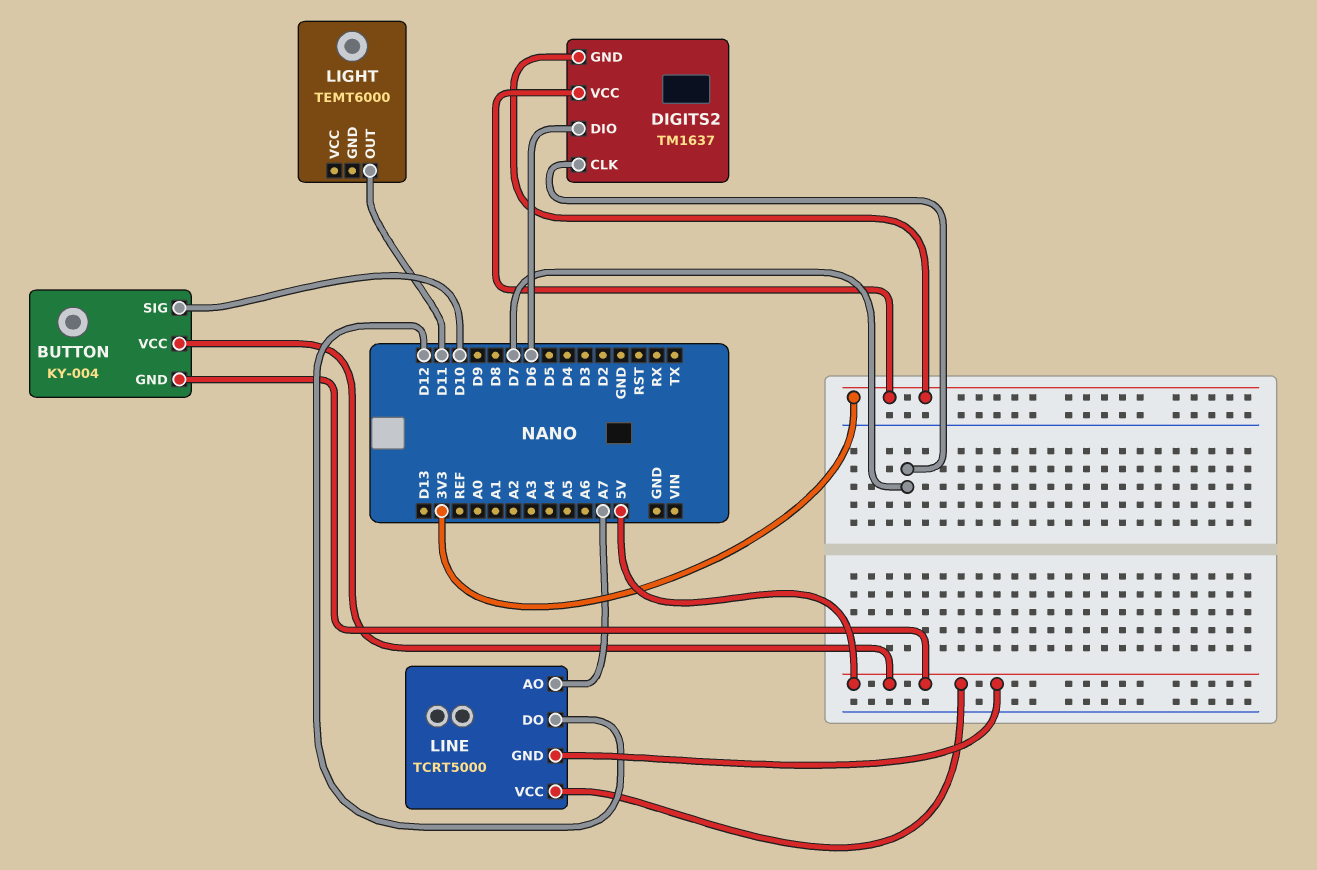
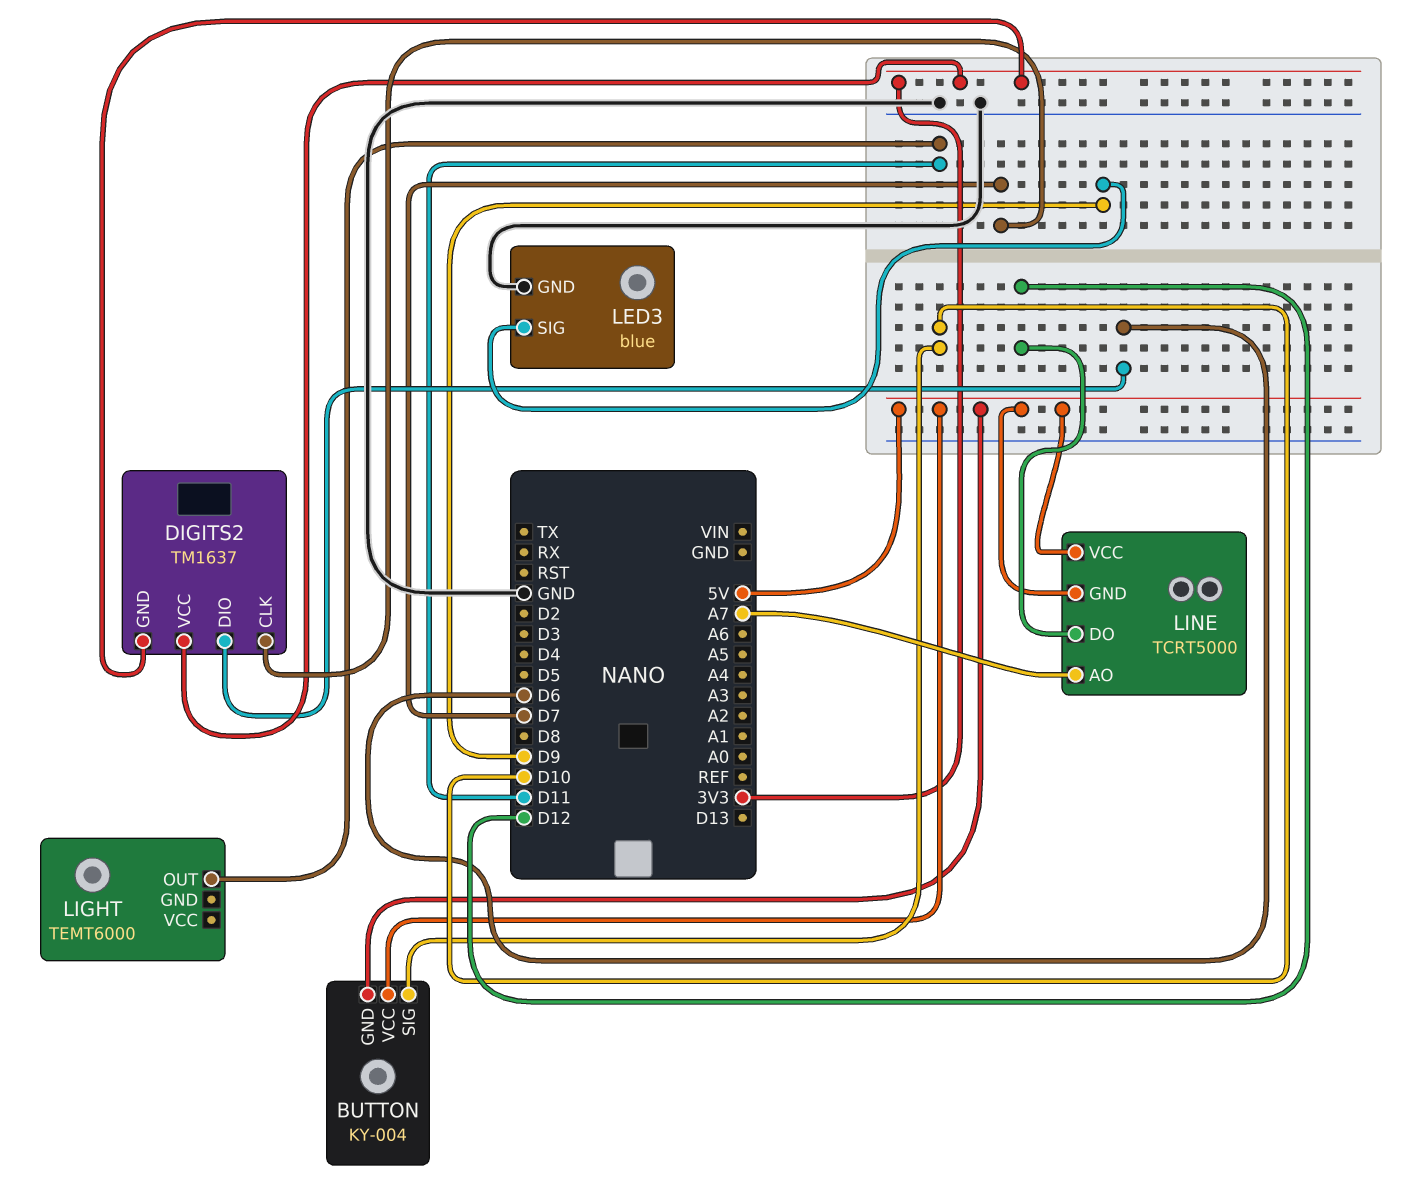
LED3: none -> blue
LED3 pin GND: none -> GND
LED3 pin SIG: none -> D9

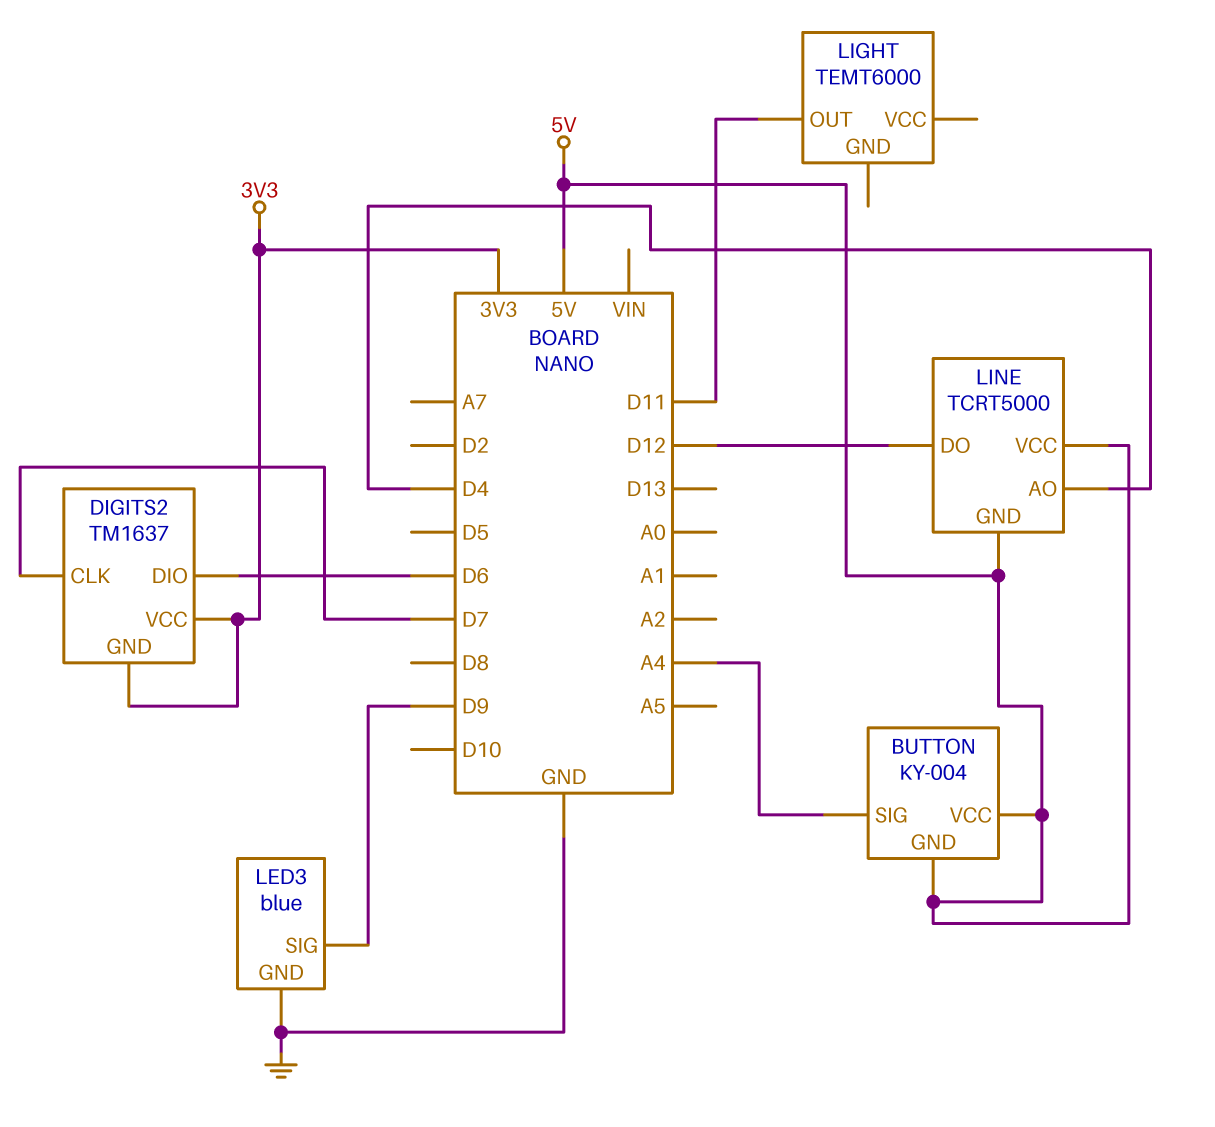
BUTTON pin SIG: D10 -> A4
LINE pin AO: A7 -> D4

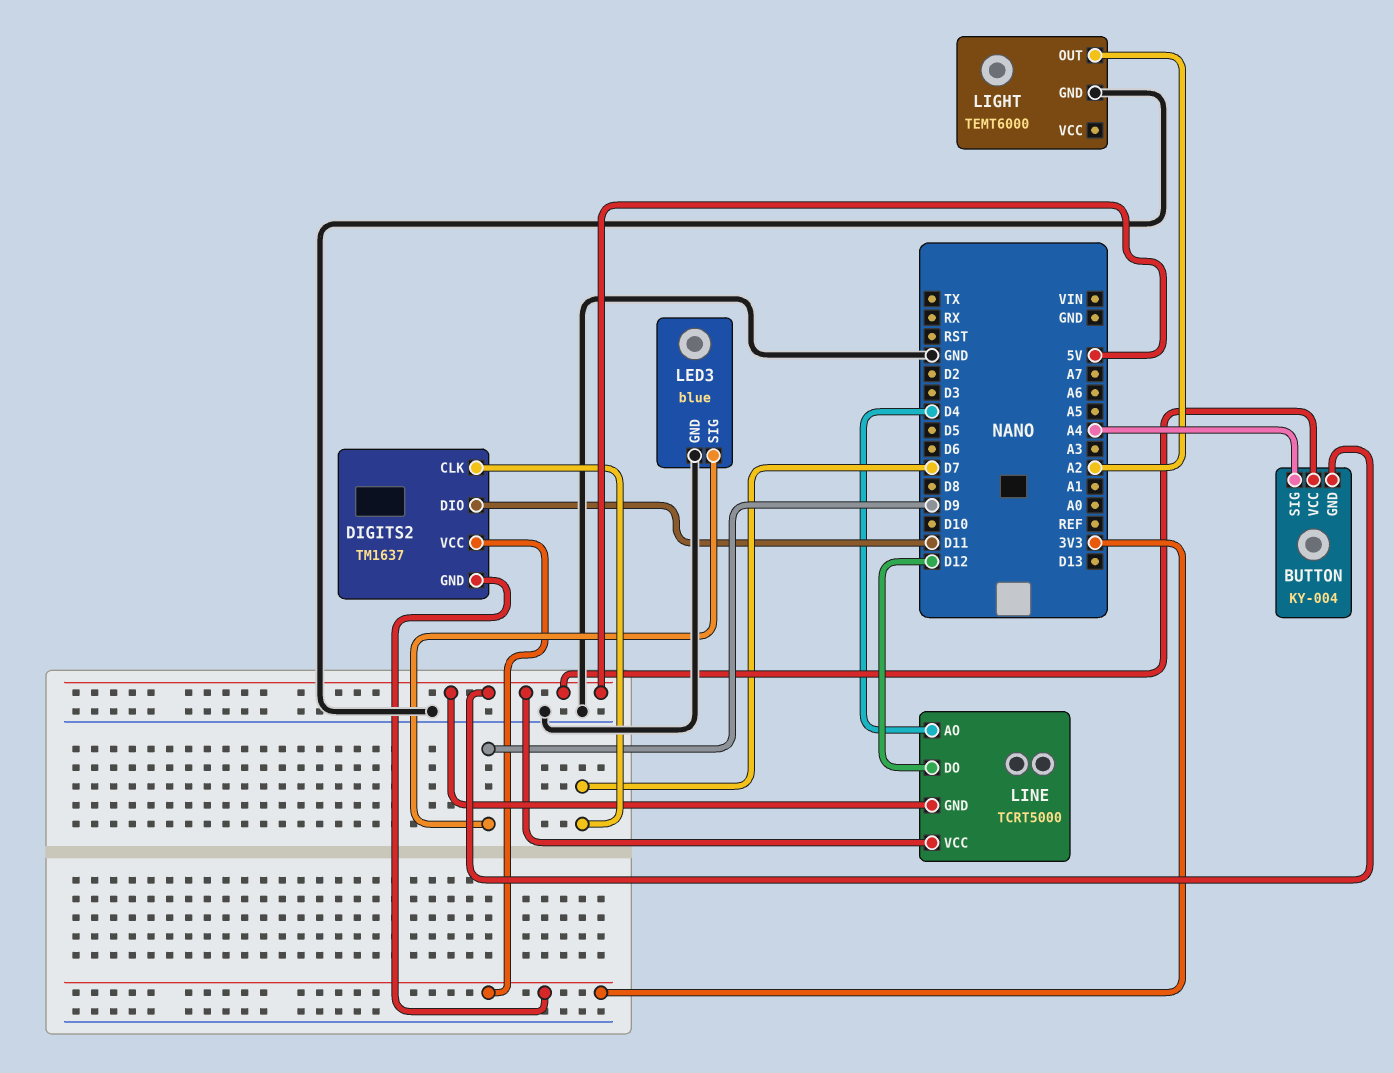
DIGITS2 pin DIO: D6 -> D11
LIGHT pin GND: none -> GND
LIGHT pin OUT: D11 -> A2

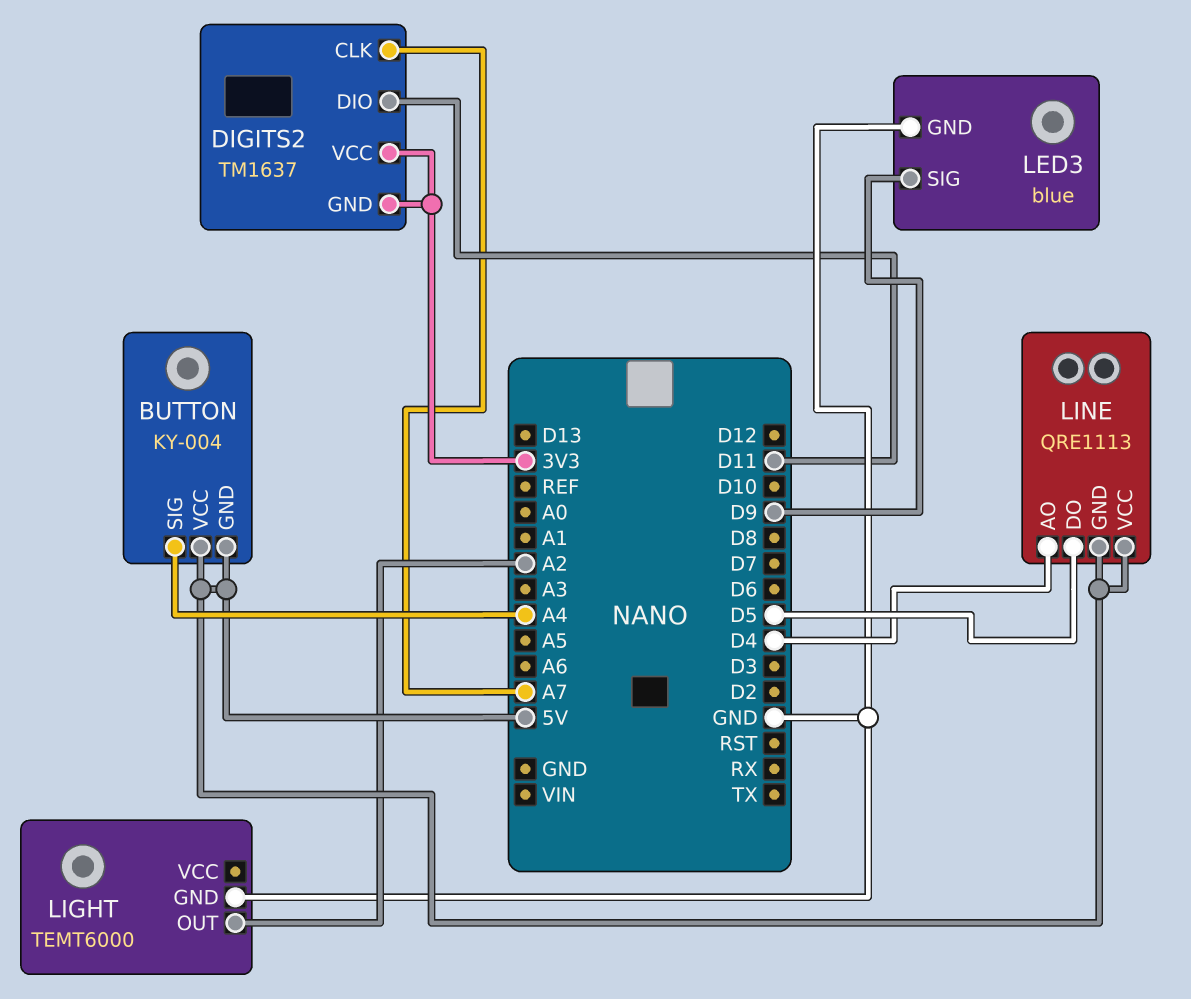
DIGITS2 pin CLK: D7 -> A7
LINE: TCRT5000 -> QRE1113
LINE pin DO: D12 -> D5

